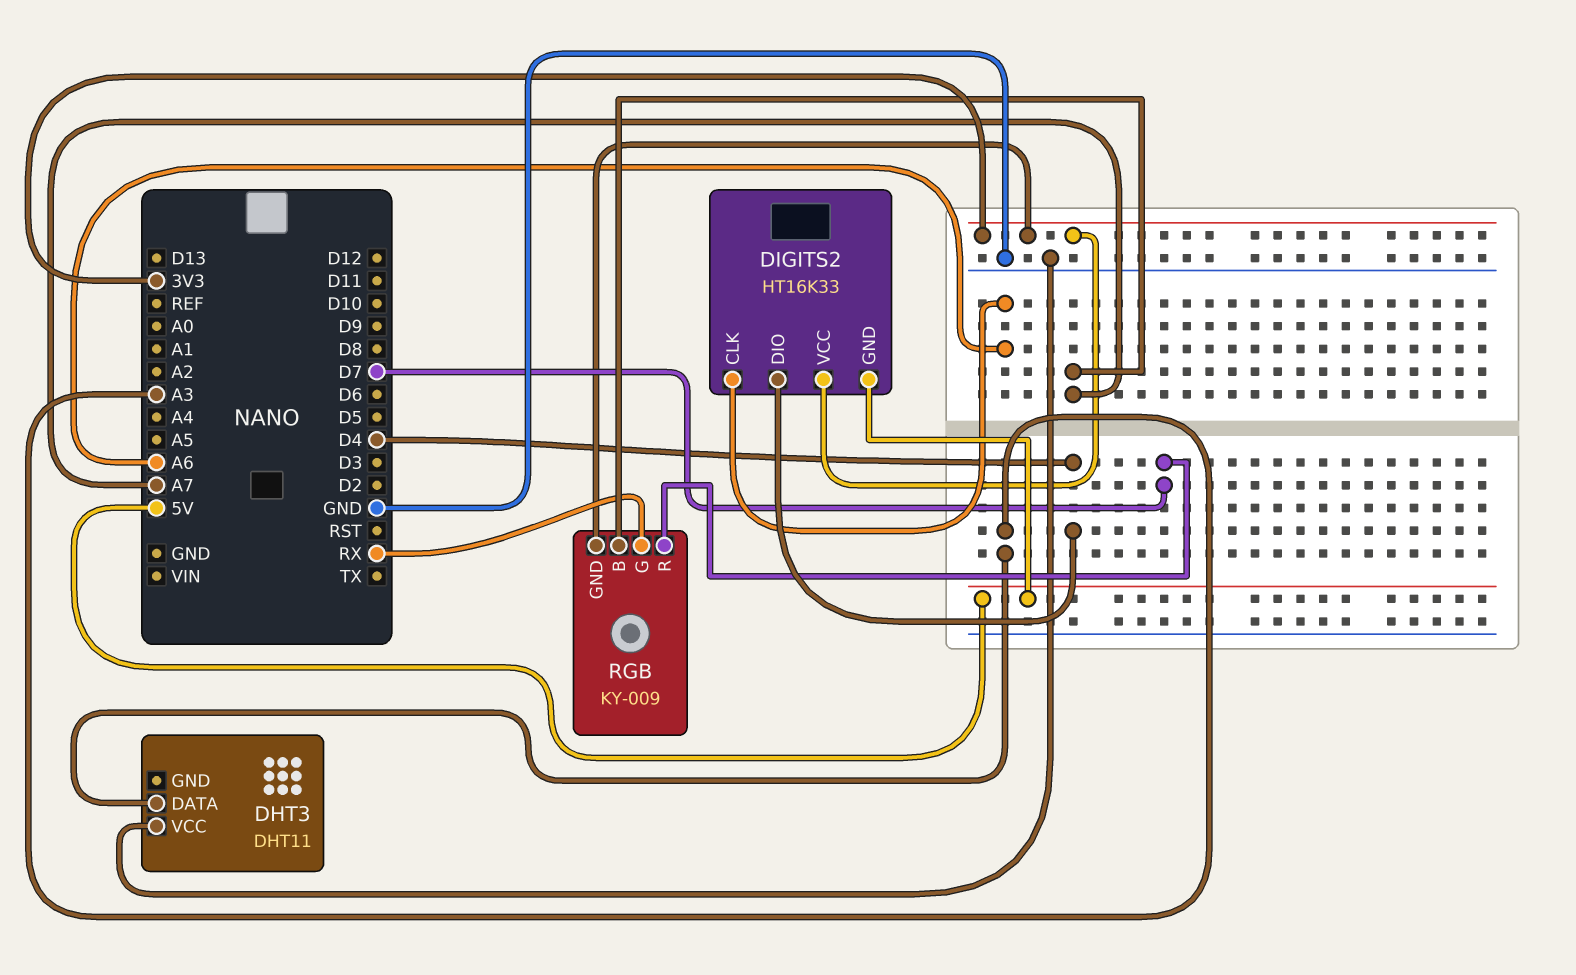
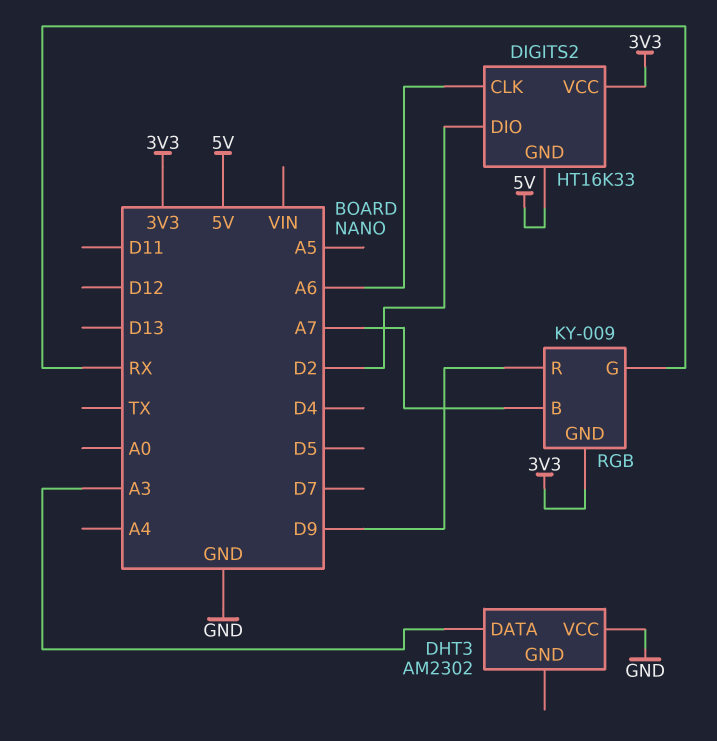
DHT3: DHT11 -> AM2302
DIGITS2 pin DIO: D4 -> D2
RGB pin R: D7 -> D9

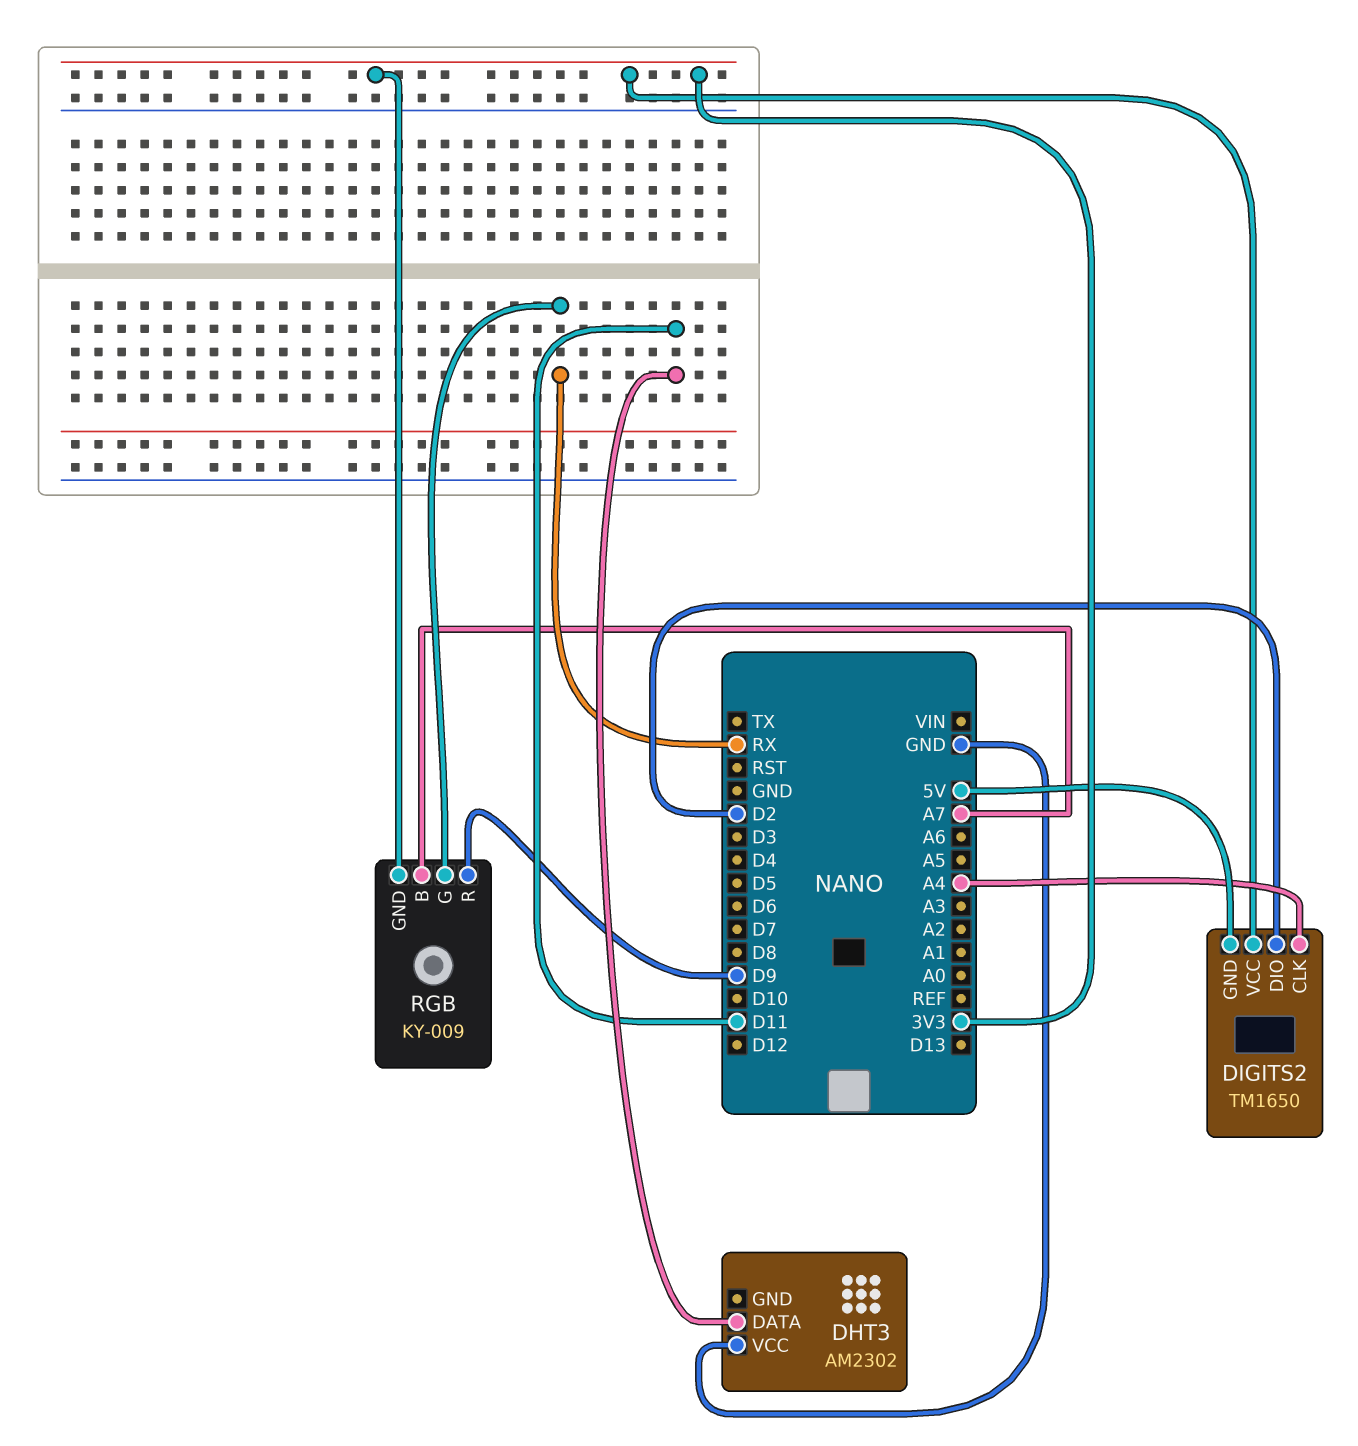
DHT3 pin DATA: A3 -> D11
DIGITS2: HT16K33 -> TM1650
DIGITS2 pin CLK: A6 -> A4

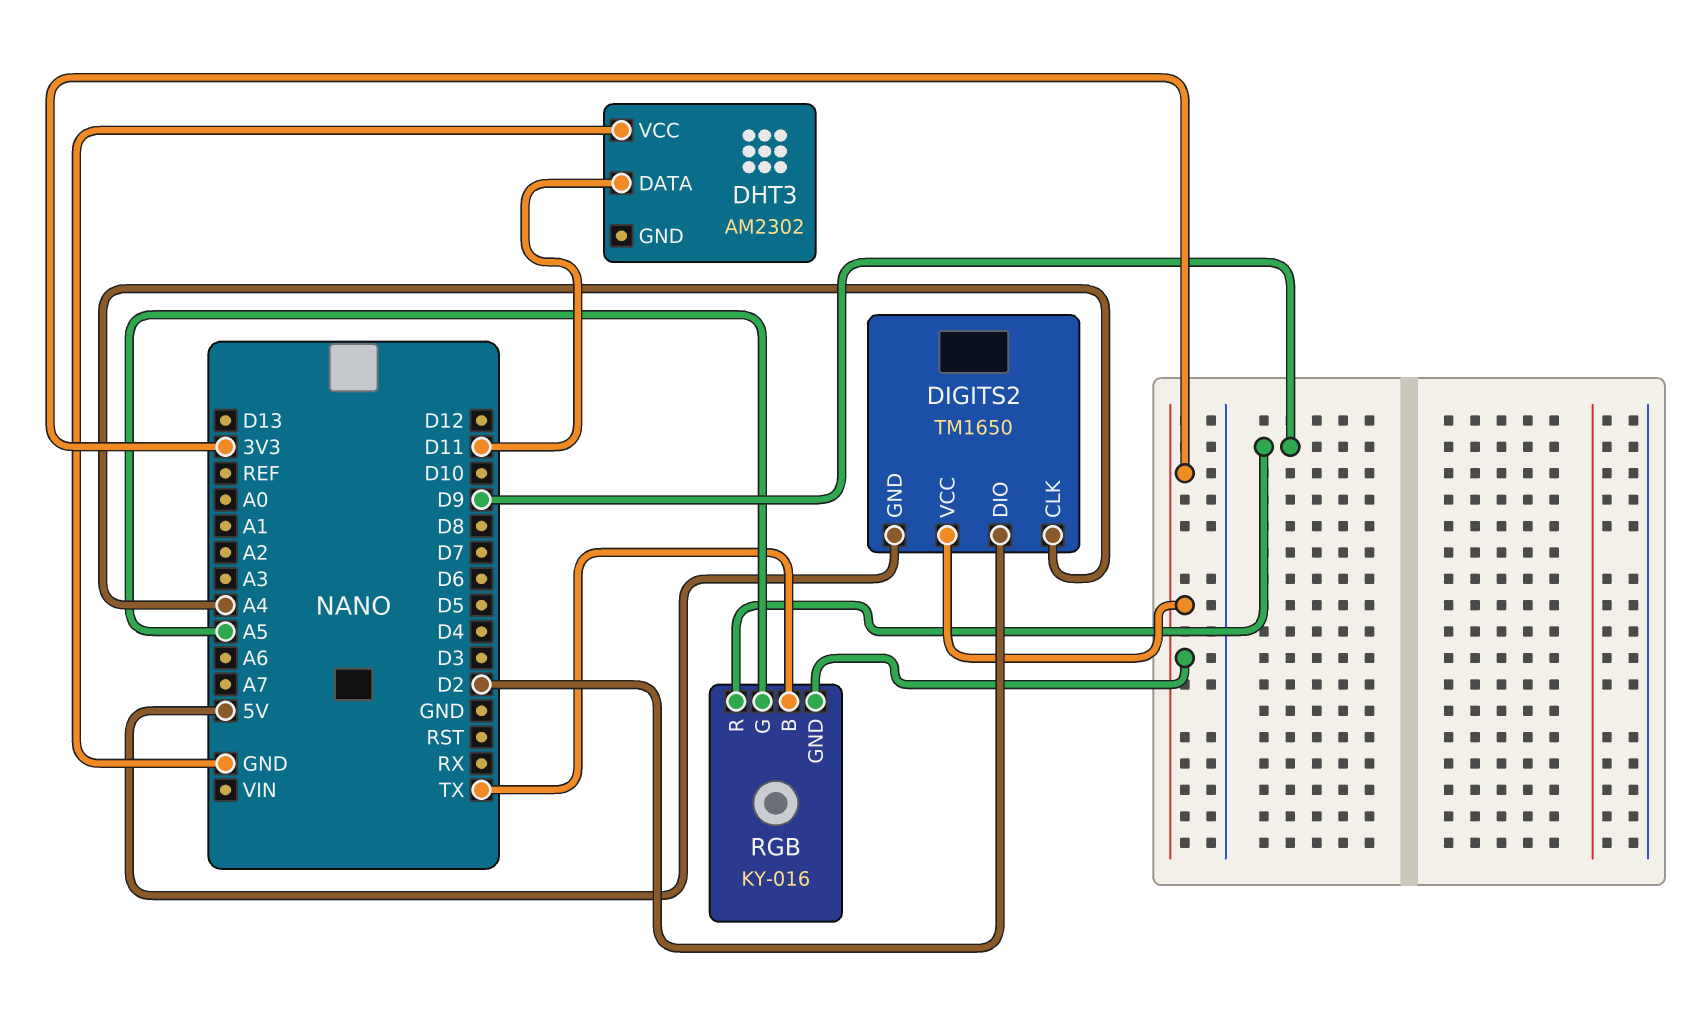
RGB: KY-009 -> KY-016
RGB pin B: A7 -> TX
RGB pin G: RX -> A5

